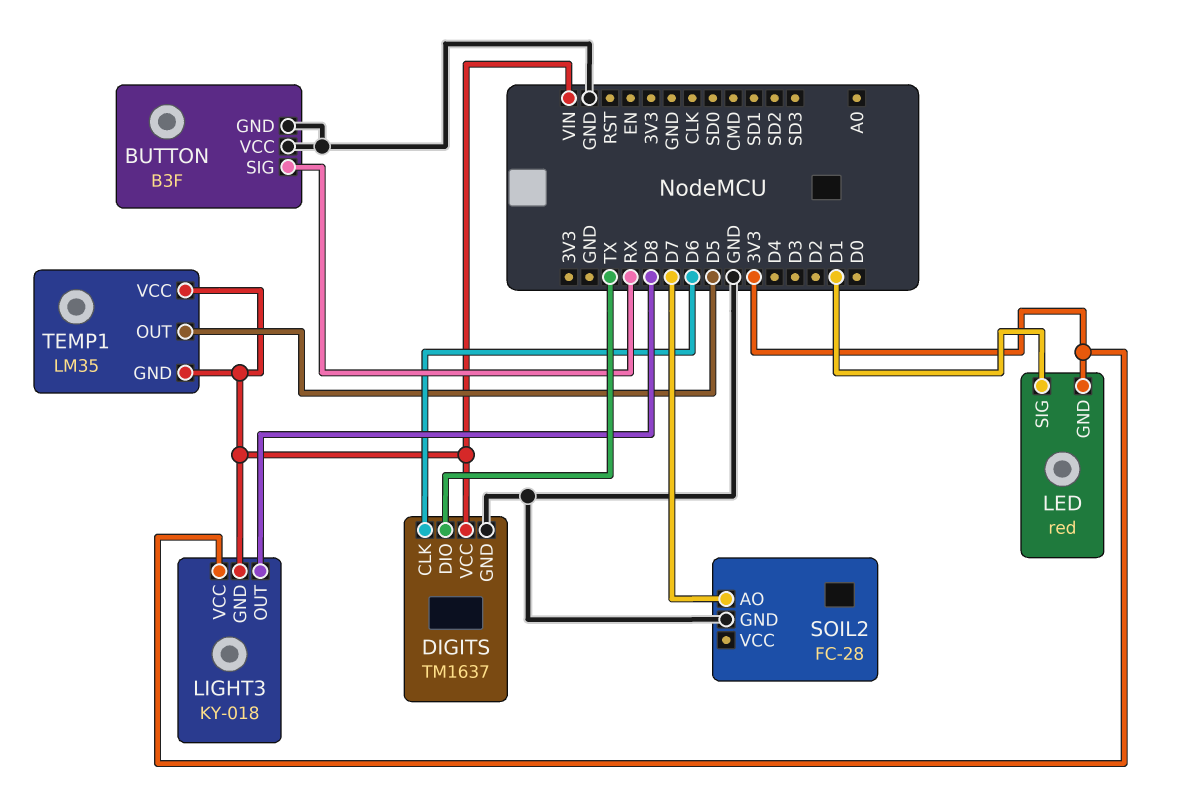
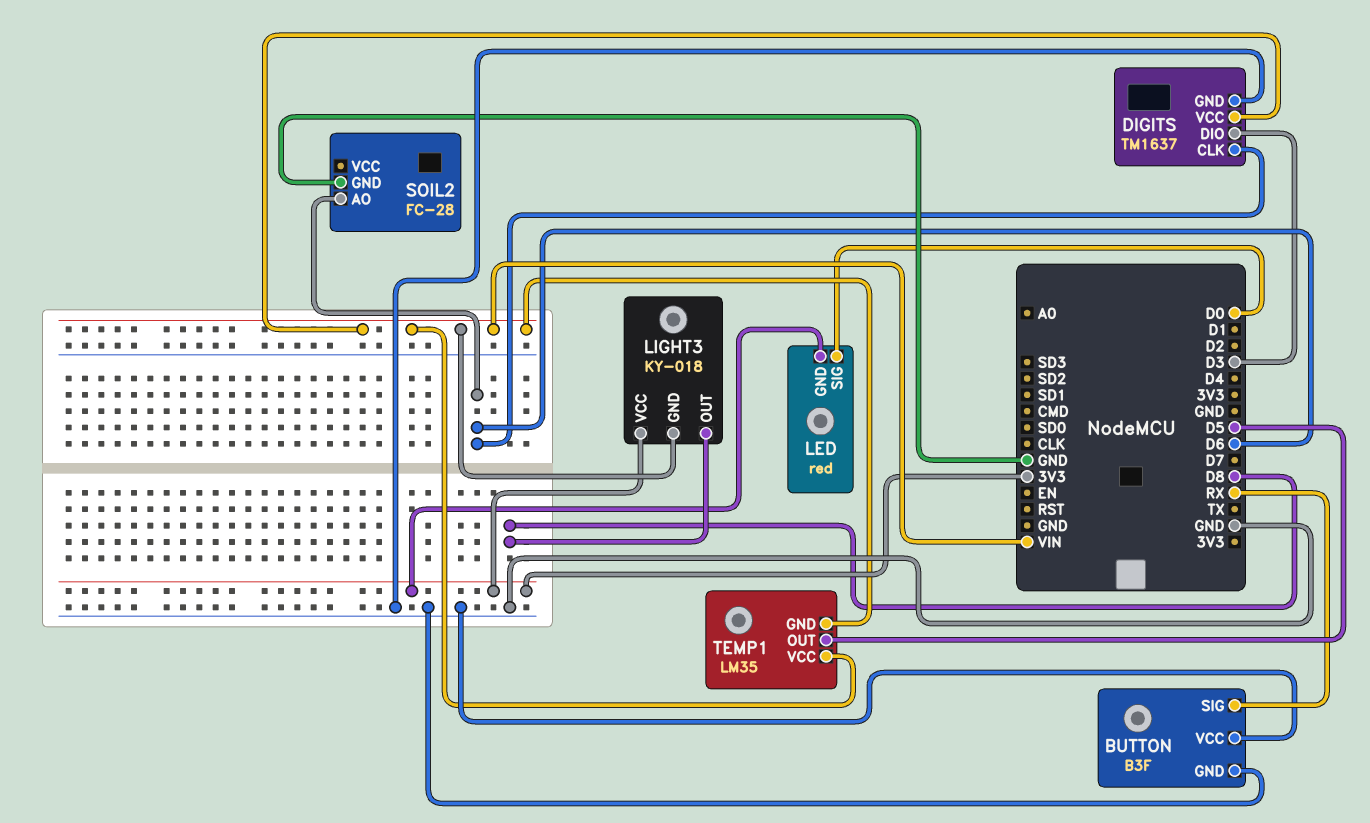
DIGITS pin DIO: TX -> D3
LED pin SIG: D1 -> D0
SOIL2 pin AO: D7 -> D6

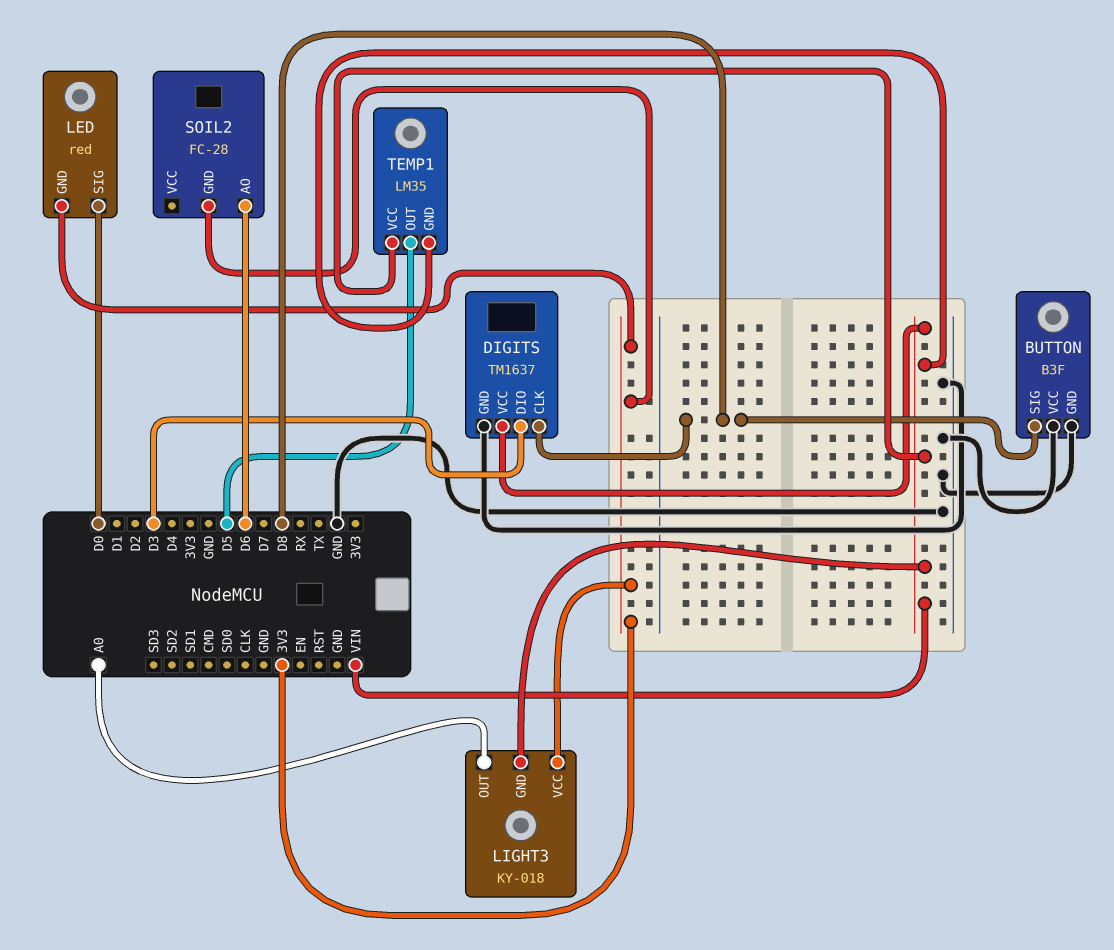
BUTTON pin SIG: RX -> D8
DIGITS pin CLK: D6 -> D8
LIGHT3 pin OUT: D8 -> A0
SOIL2 pin GND: GND -> 3V3

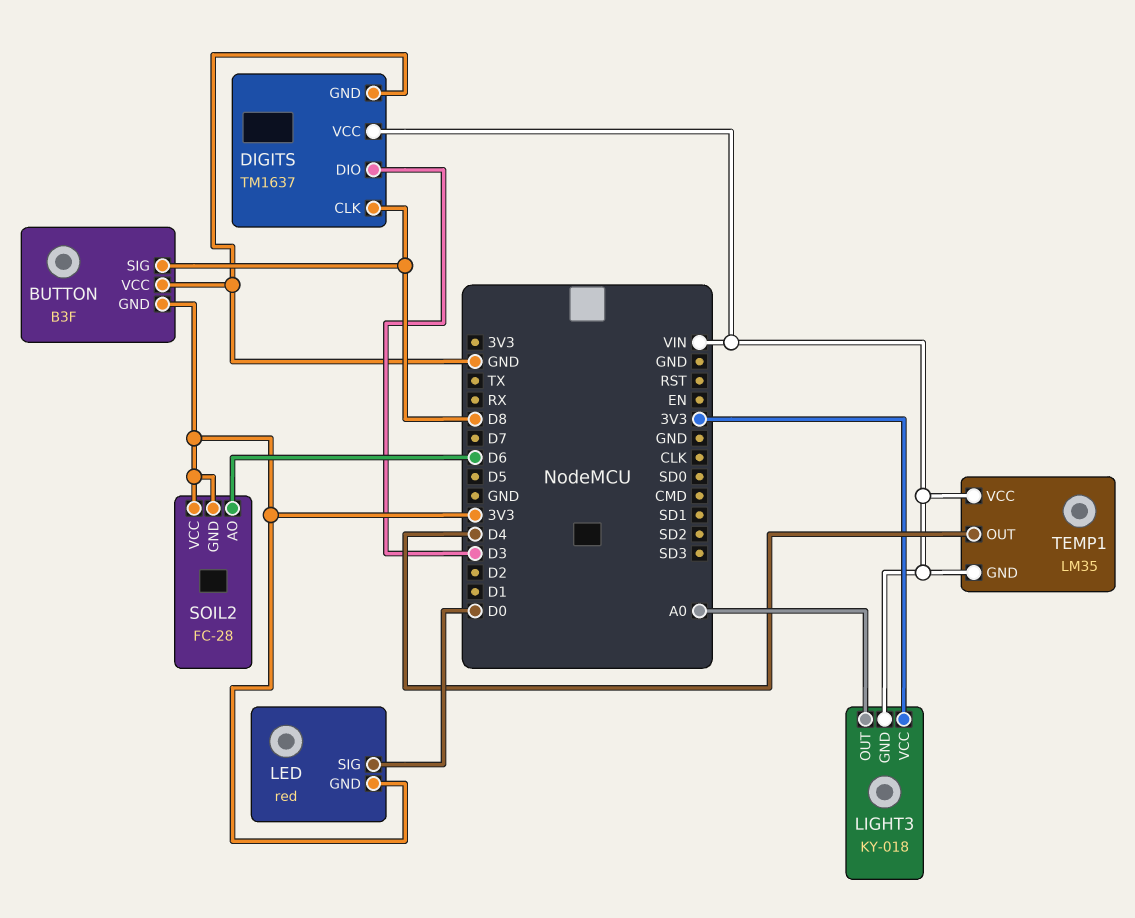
BUTTON pin GND: GND -> 3V3
SOIL2 pin VCC: none -> 3V3
TEMP1 pin OUT: D5 -> D4

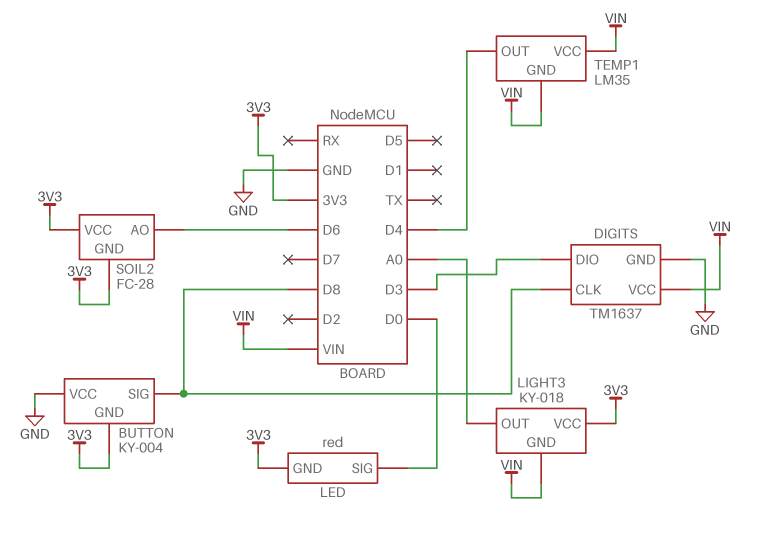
BUTTON: B3F -> KY-004

